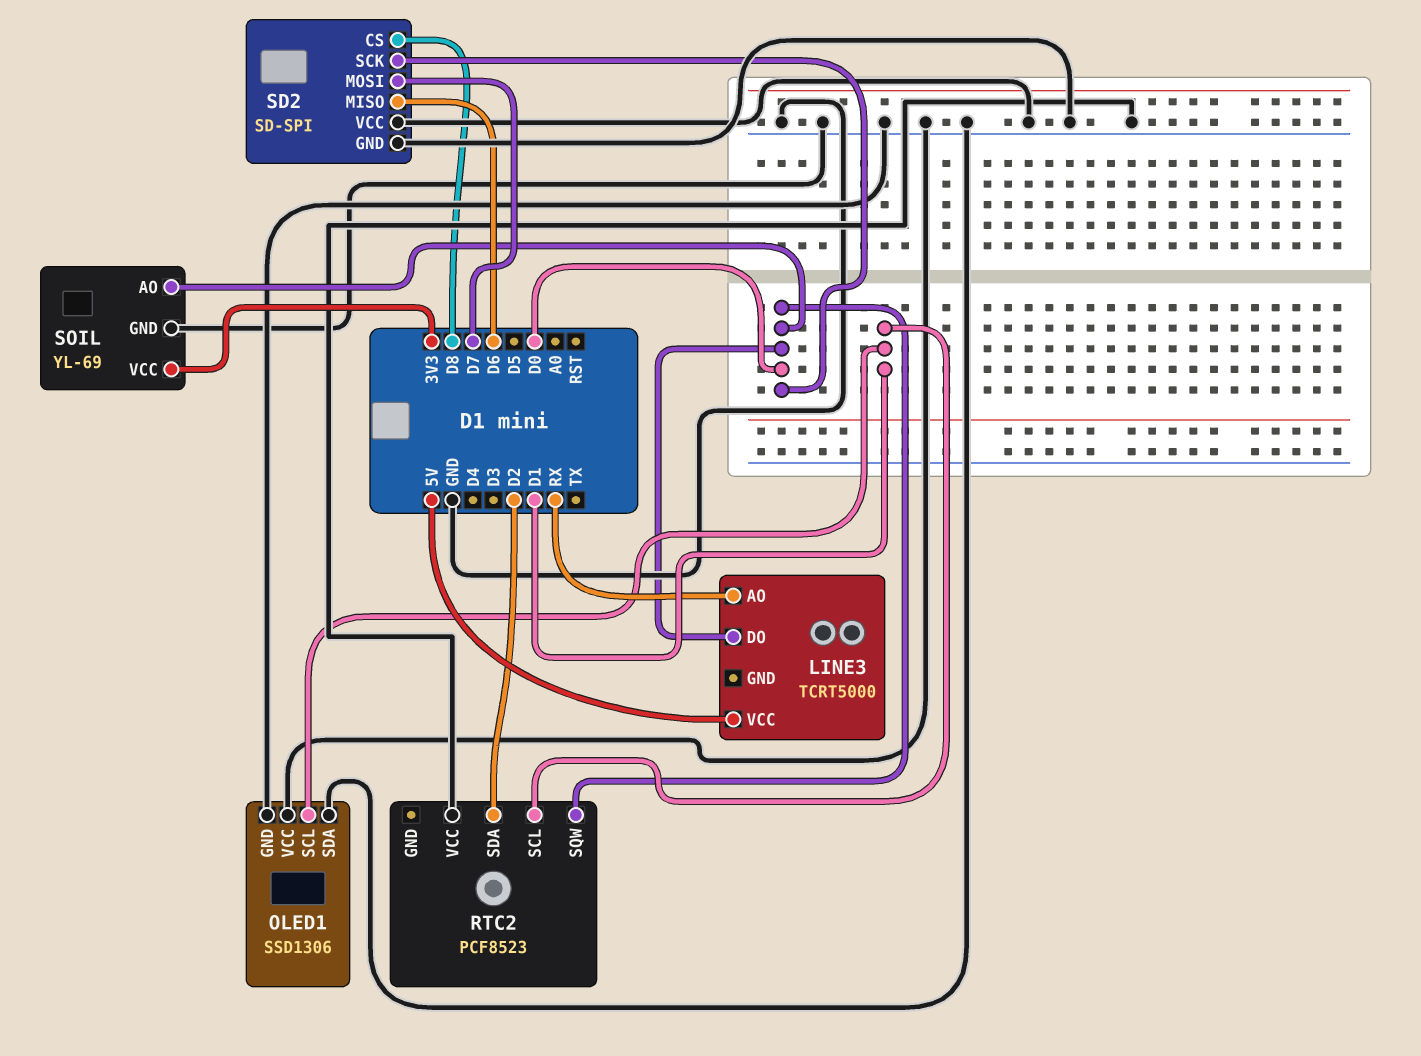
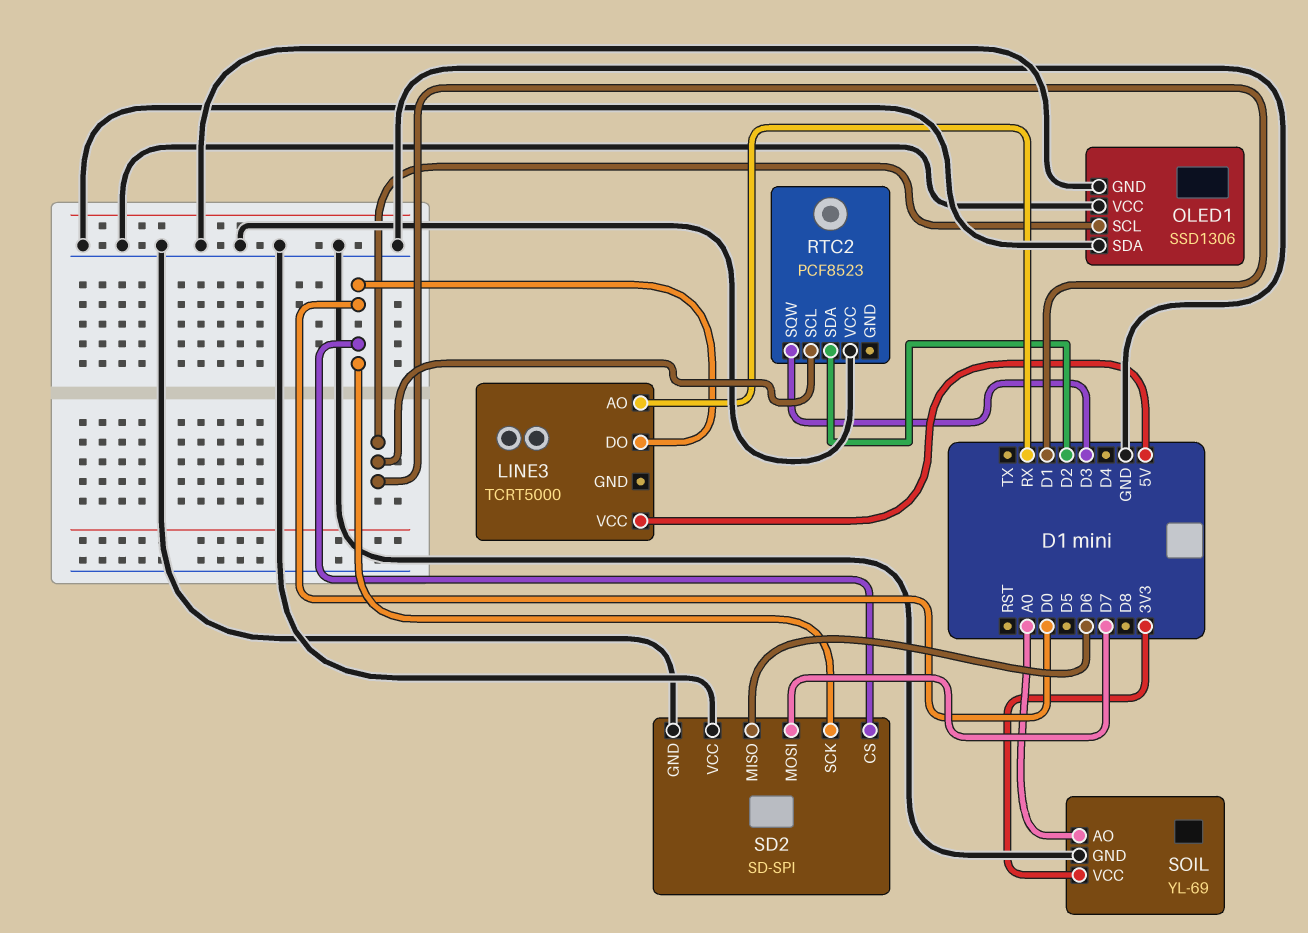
RTC2 pin SQW: D0 -> D3
SD2 pin CS: D8 -> D0
SOIL pin AO: D0 -> A0

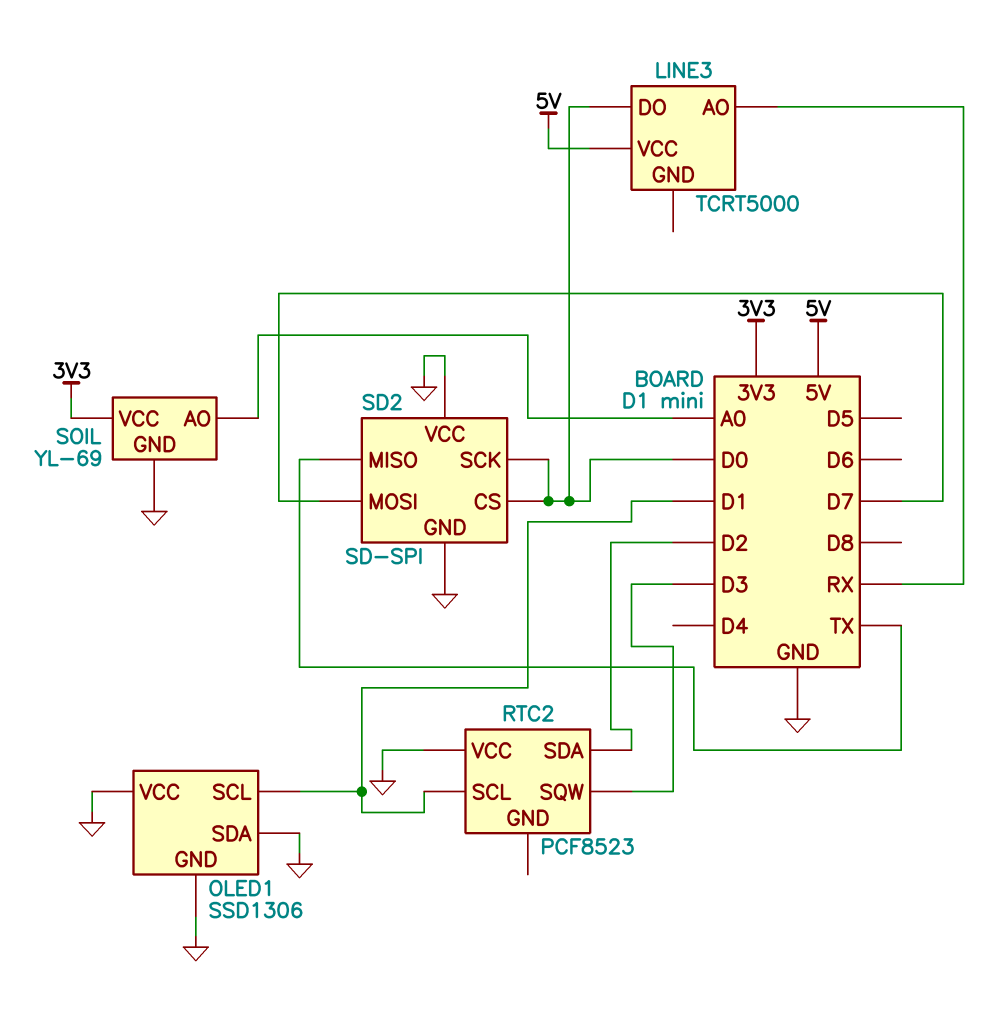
SD2 pin MISO: D6 -> TX

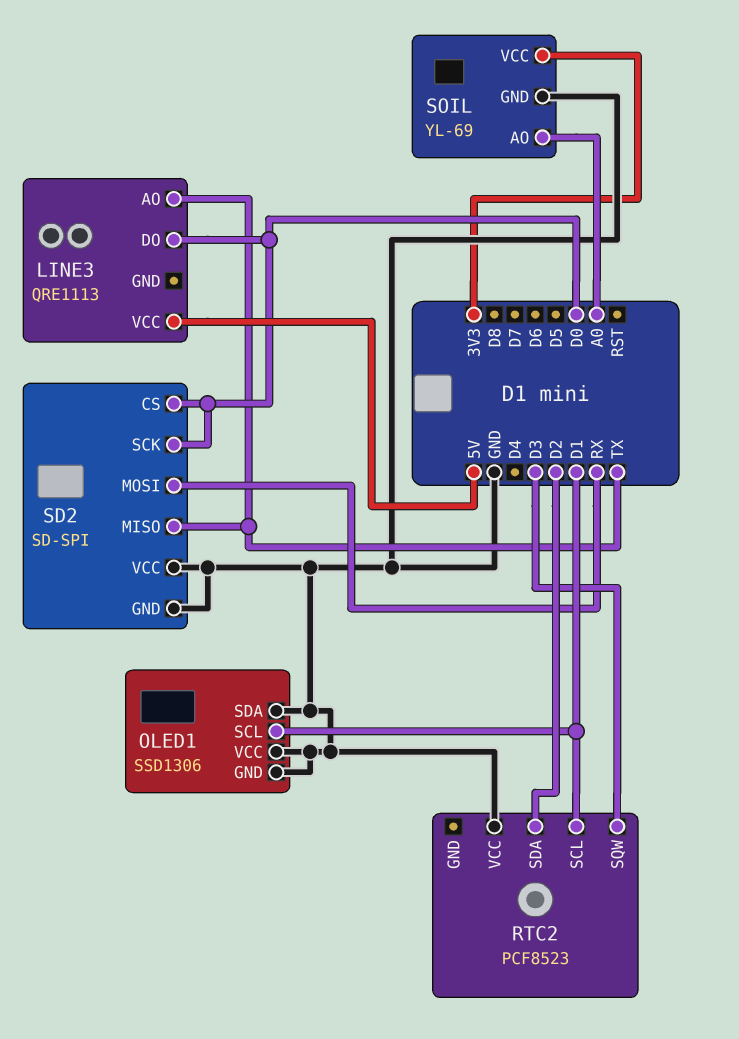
LINE3: TCRT5000 -> QRE1113
LINE3 pin AO: RX -> TX
SD2 pin MOSI: D7 -> RX

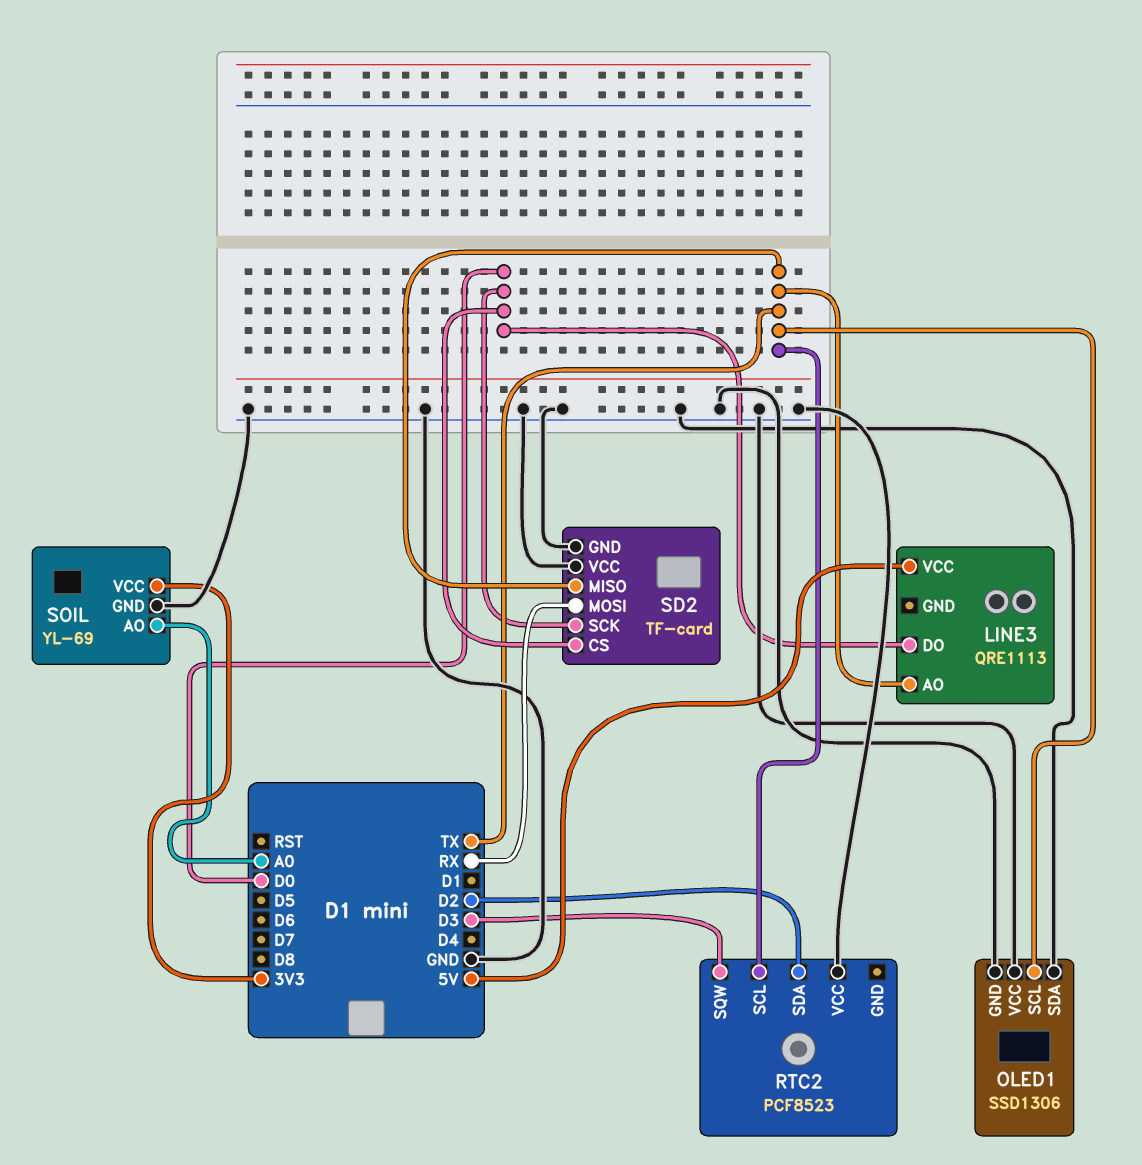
OLED1 pin SCL: D1 -> TX
RTC2 pin SCL: D1 -> TX
SD2: SD-SPI -> TF-card

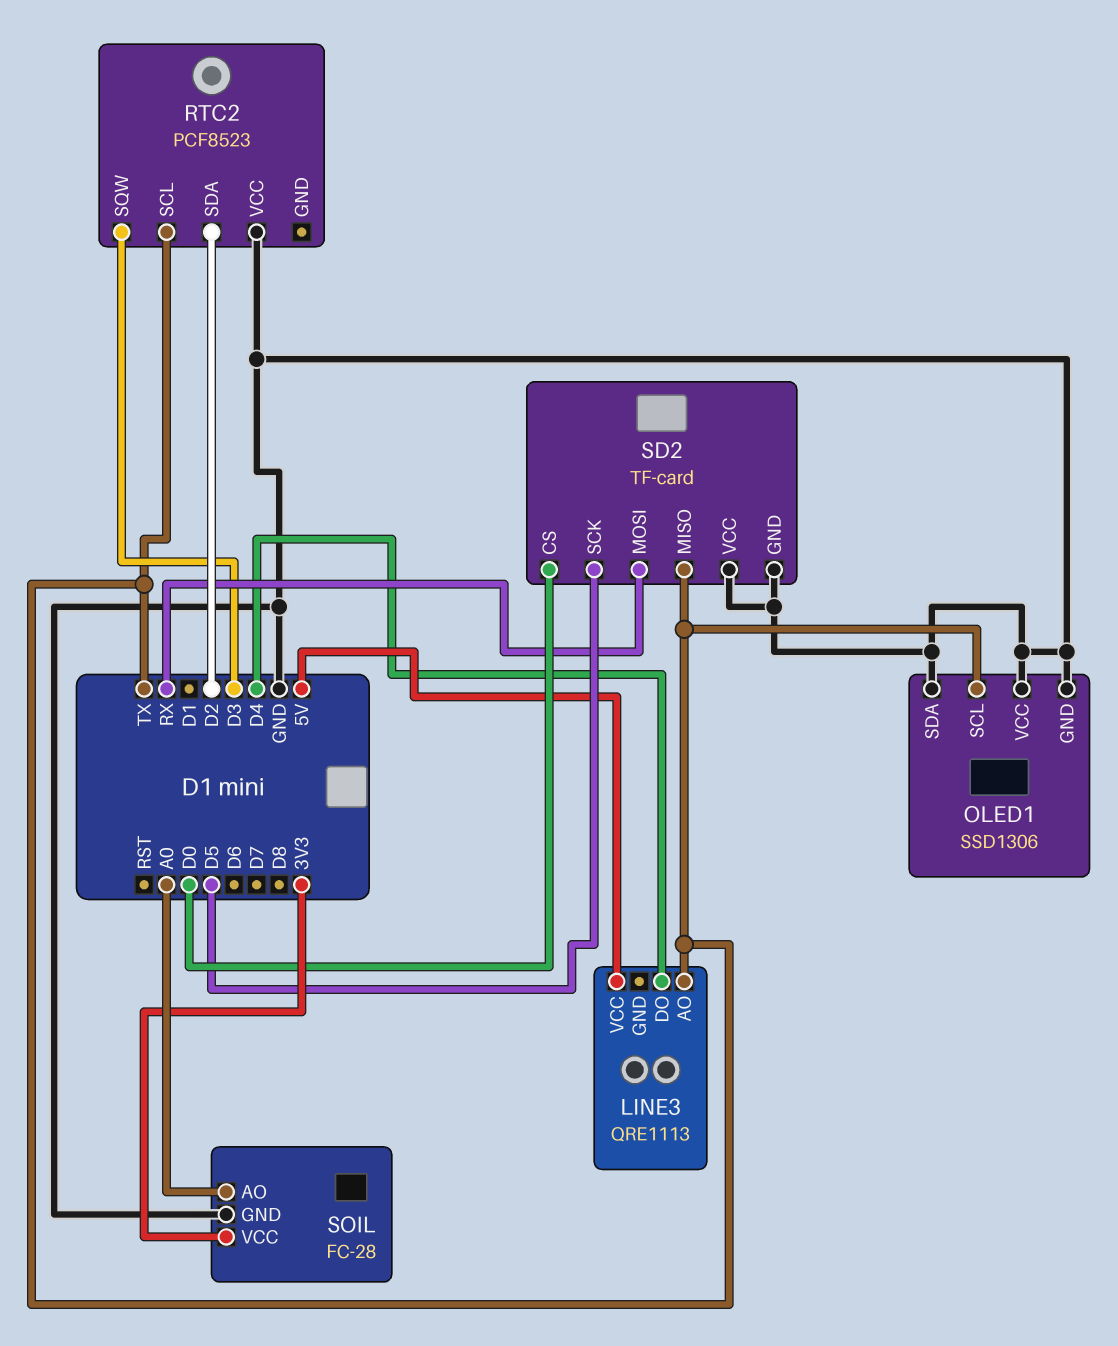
LINE3 pin DO: D0 -> D4
SD2 pin SCK: D0 -> D5
SOIL: YL-69 -> FC-28

